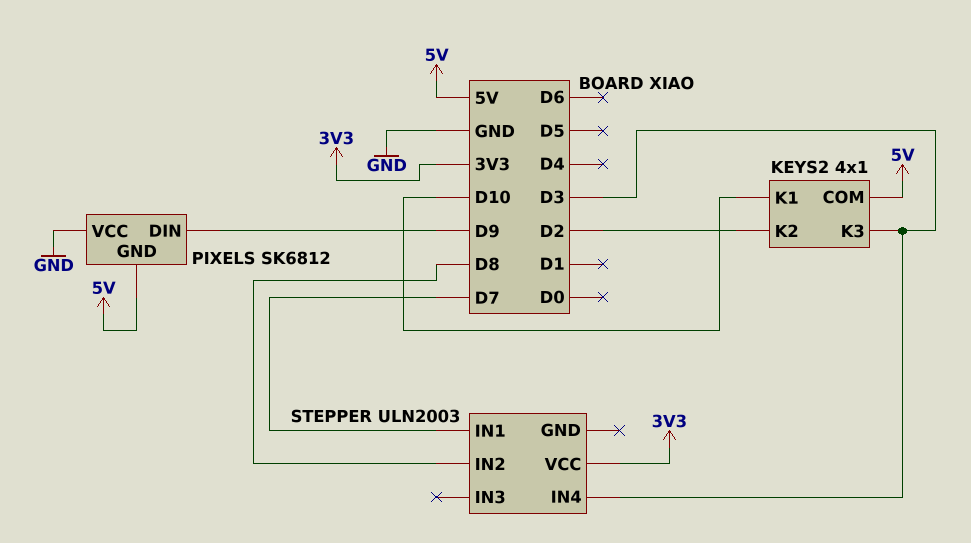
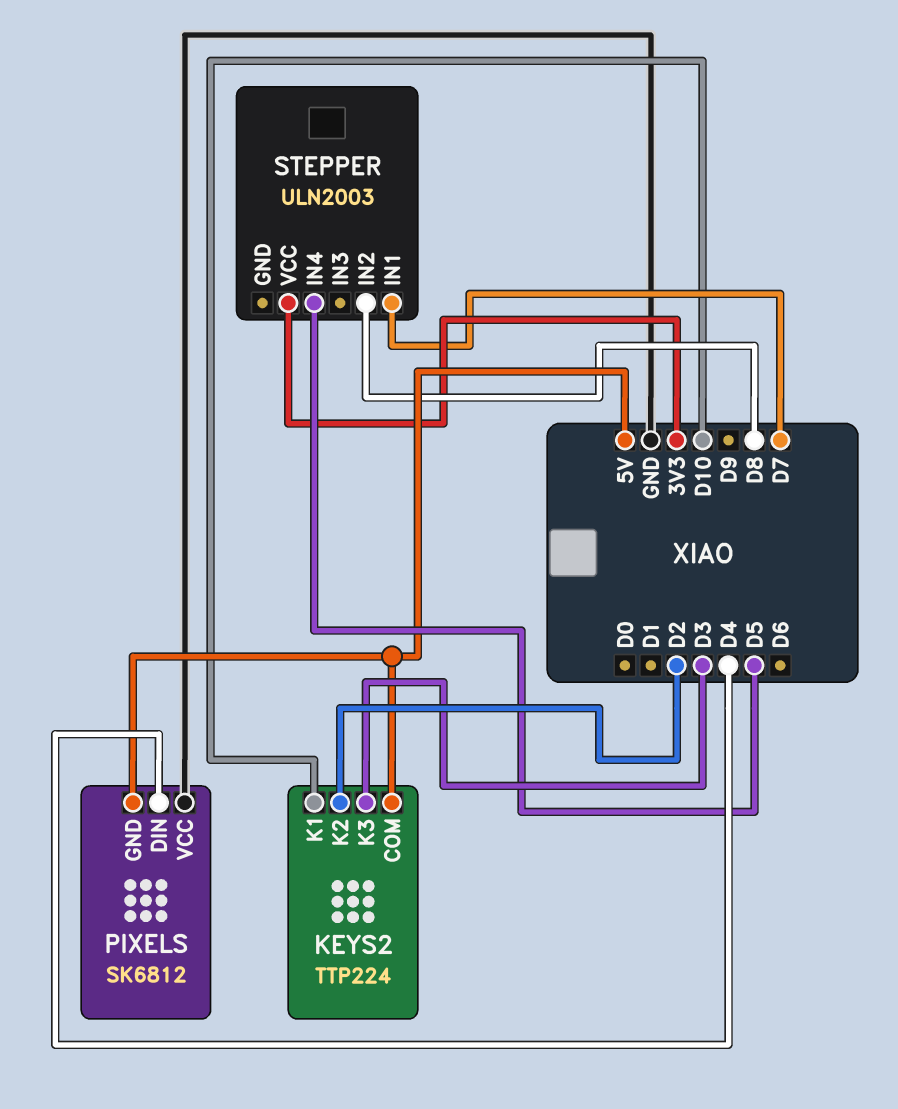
KEYS2: 4x1 -> TTP224
PIXELS pin DIN: D9 -> D4
STEPPER pin IN4: D3 -> D5

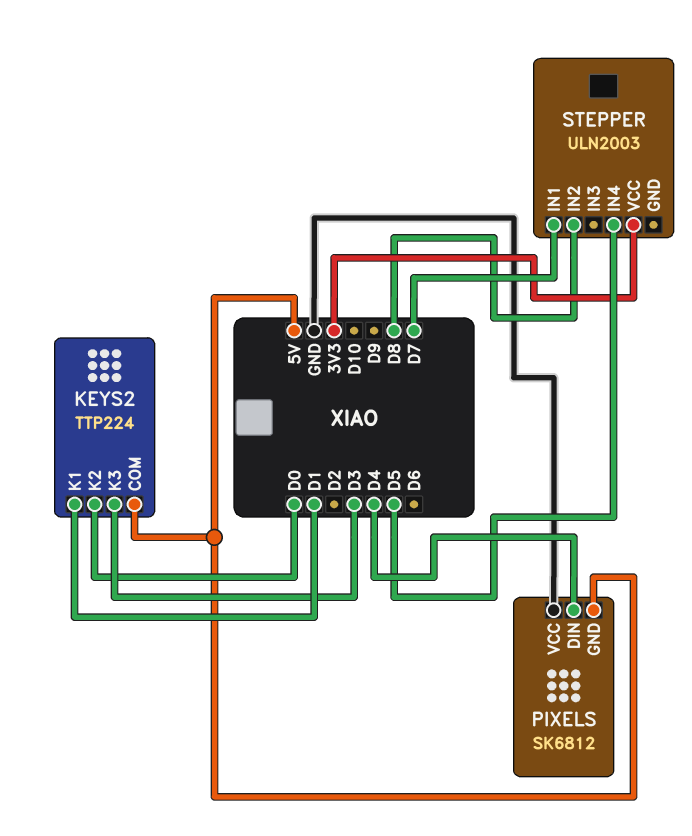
KEYS2 pin K1: D10 -> D1
KEYS2 pin K2: D2 -> D0

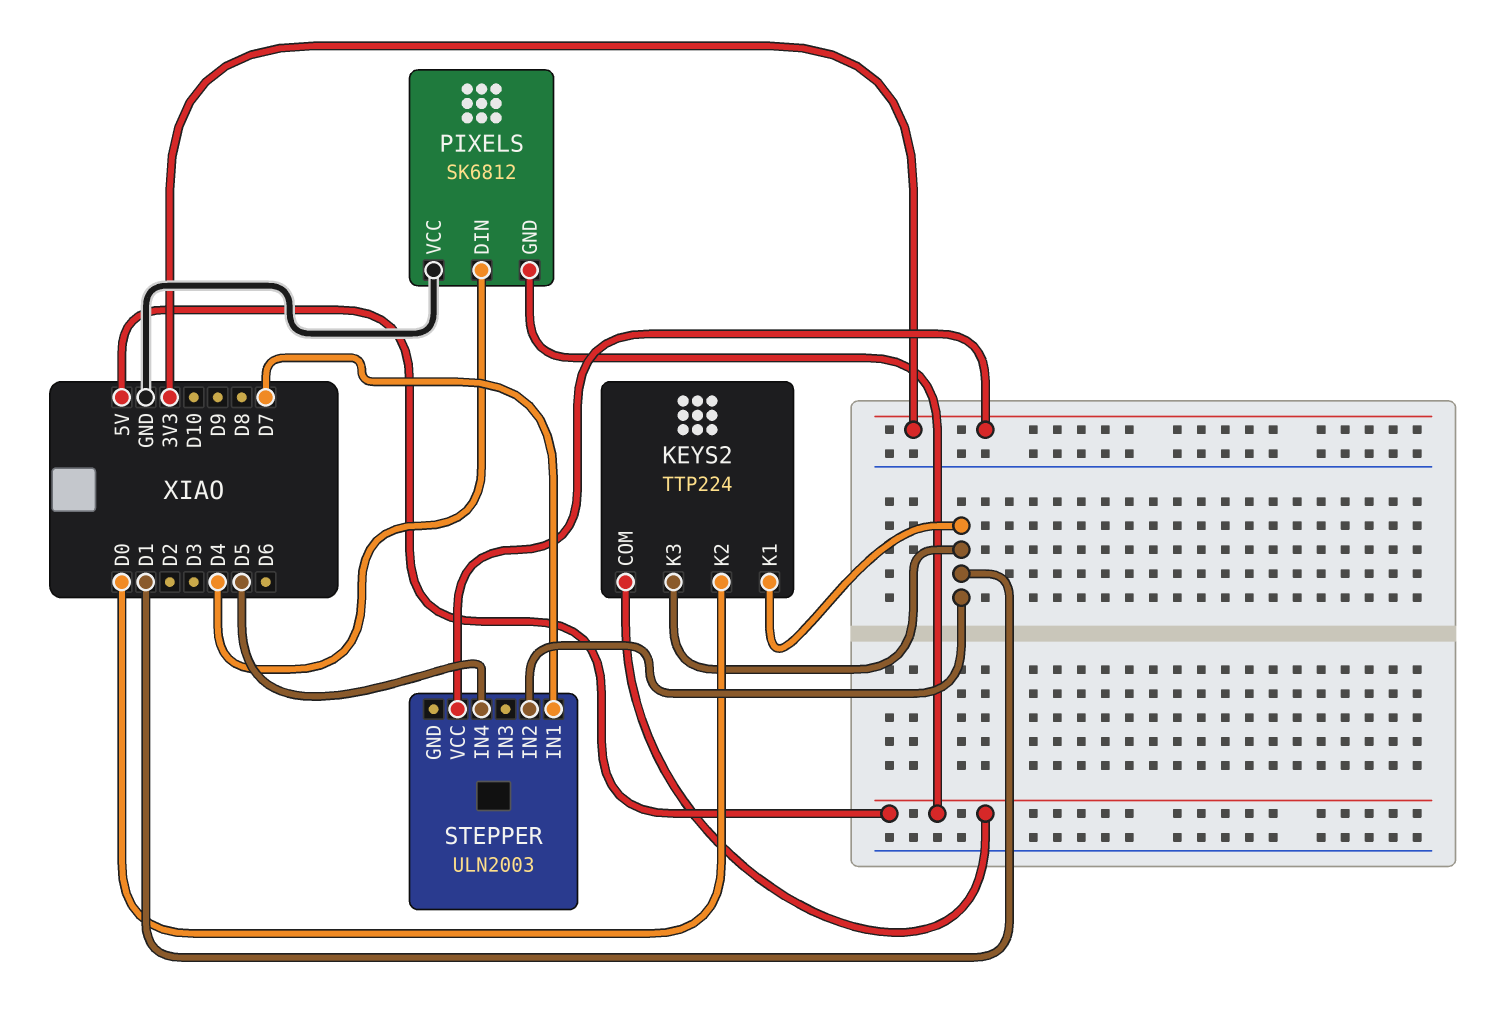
KEYS2 pin K3: D3 -> D1
STEPPER pin IN2: D8 -> D1

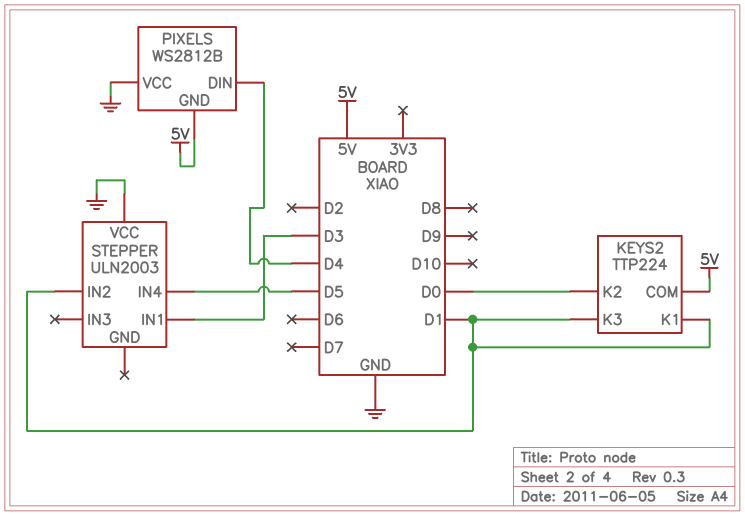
PIXELS: SK6812 -> WS2812B
STEPPER pin IN1: D7 -> D3
STEPPER pin VCC: 3V3 -> GND

